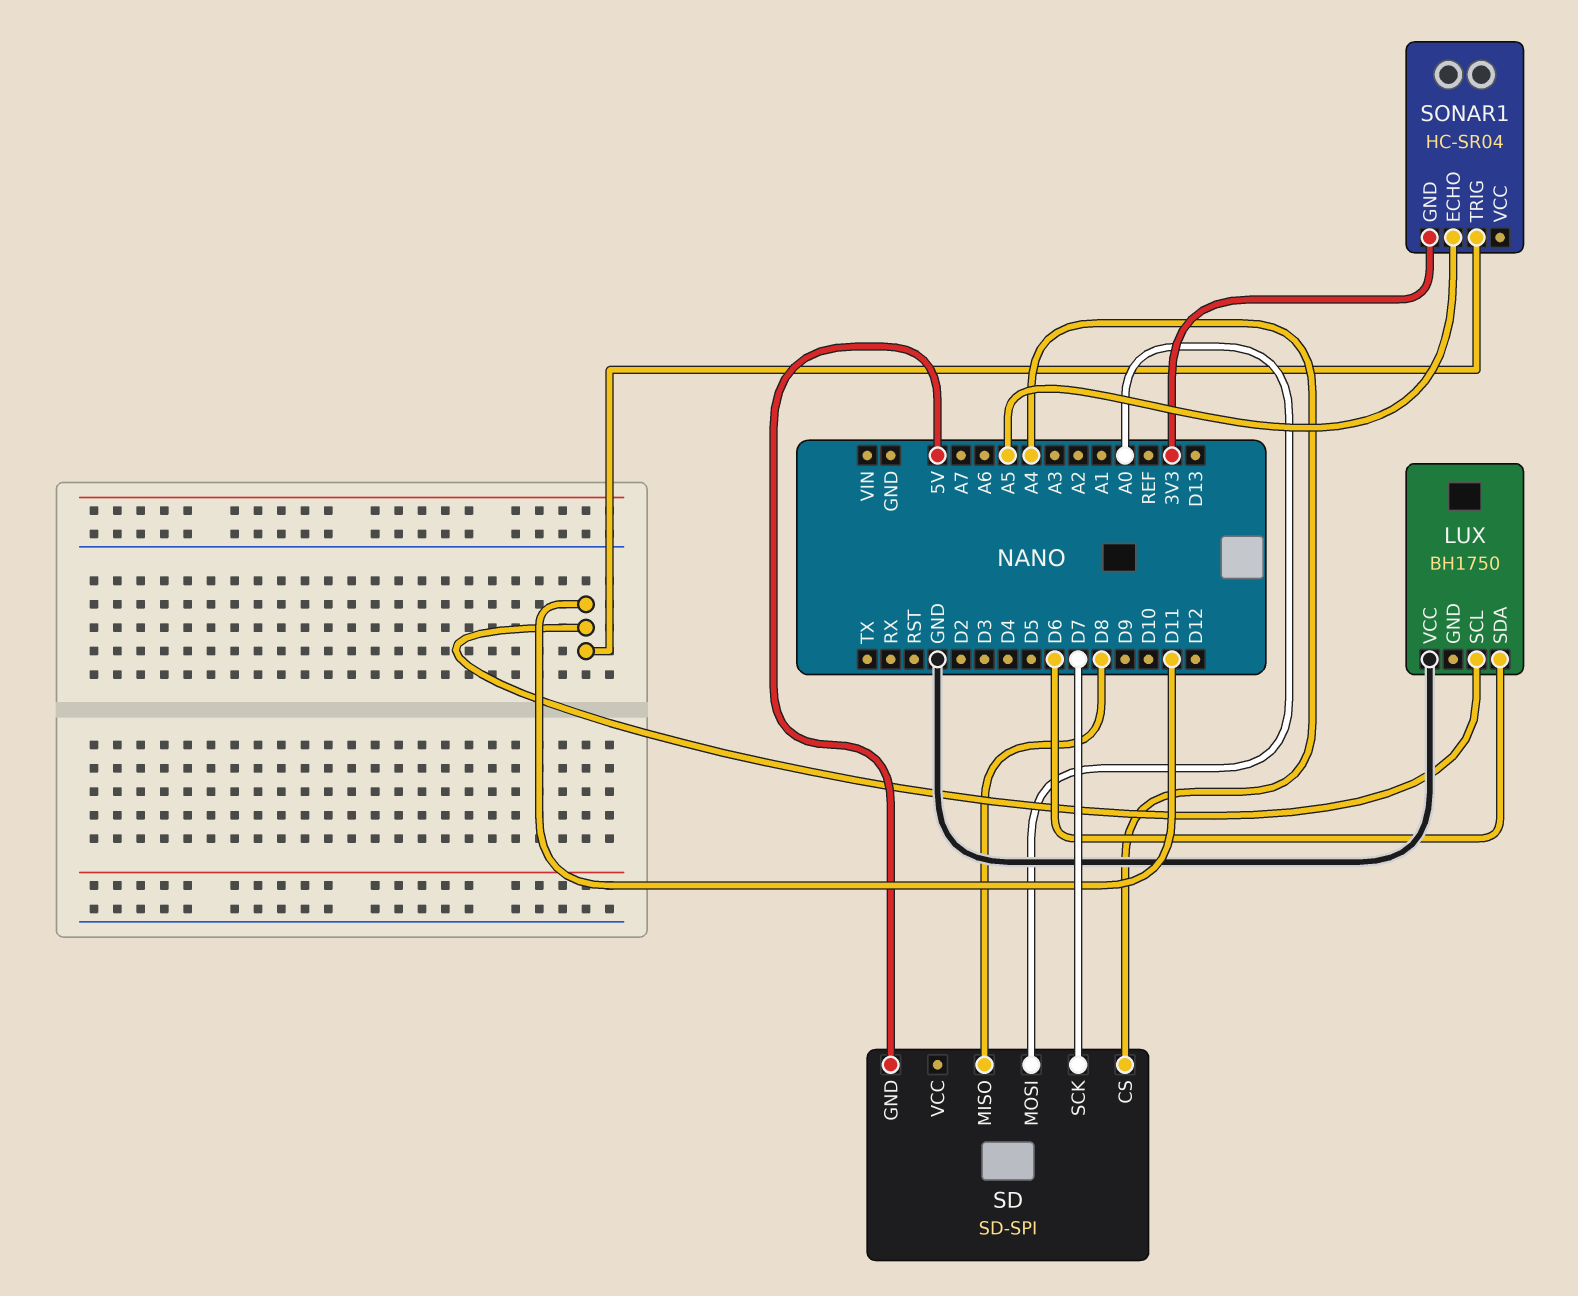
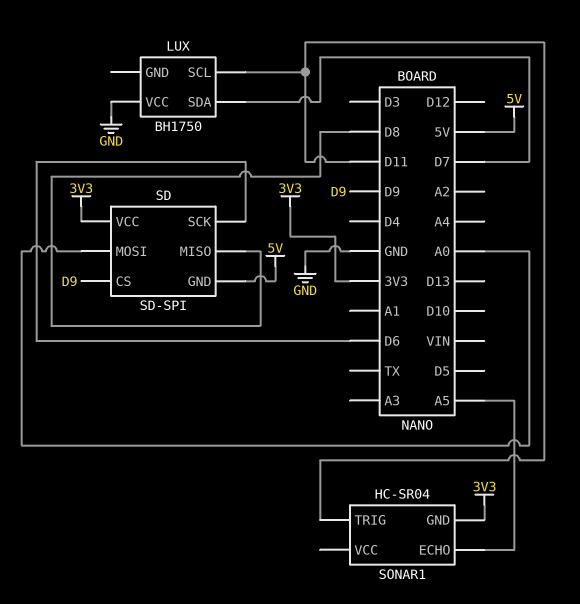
LUX pin SDA: D6 -> D7
SD pin CS: A4 -> D9
SD pin SCK: D7 -> D6
SD pin VCC: none -> 3V3

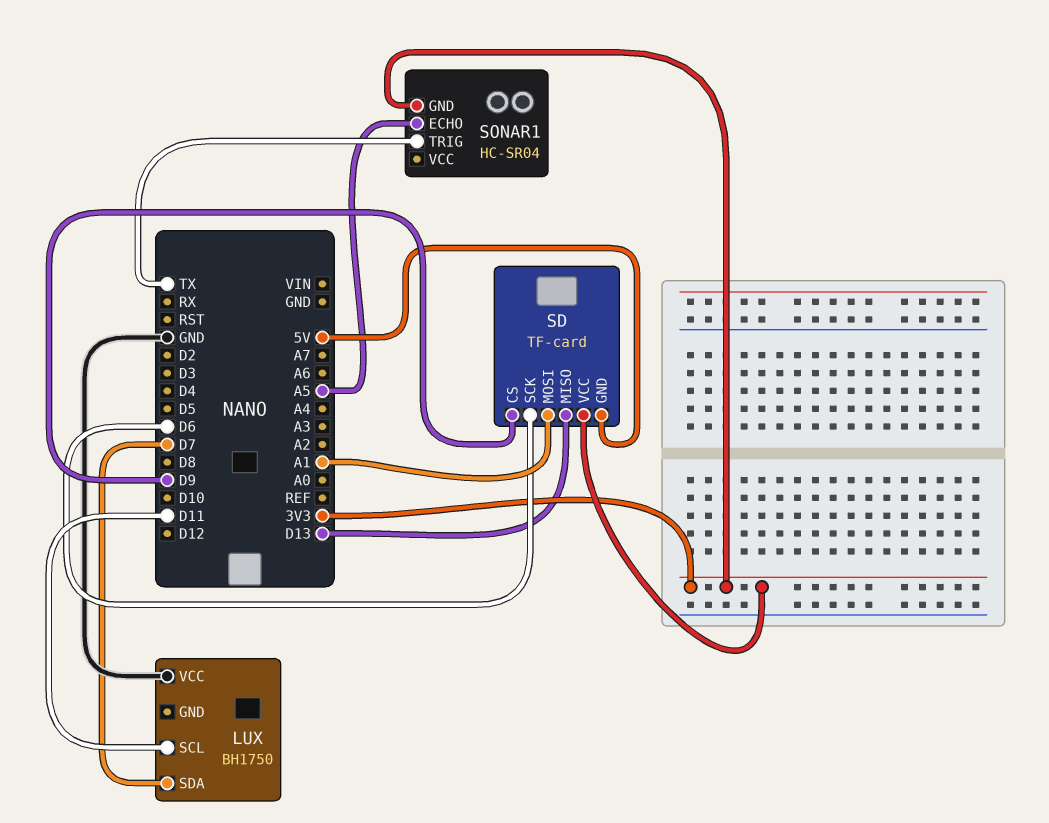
SD: SD-SPI -> TF-card
SD pin MISO: D8 -> D13
SD pin MOSI: A0 -> A1
SONAR1 pin TRIG: D11 -> TX

